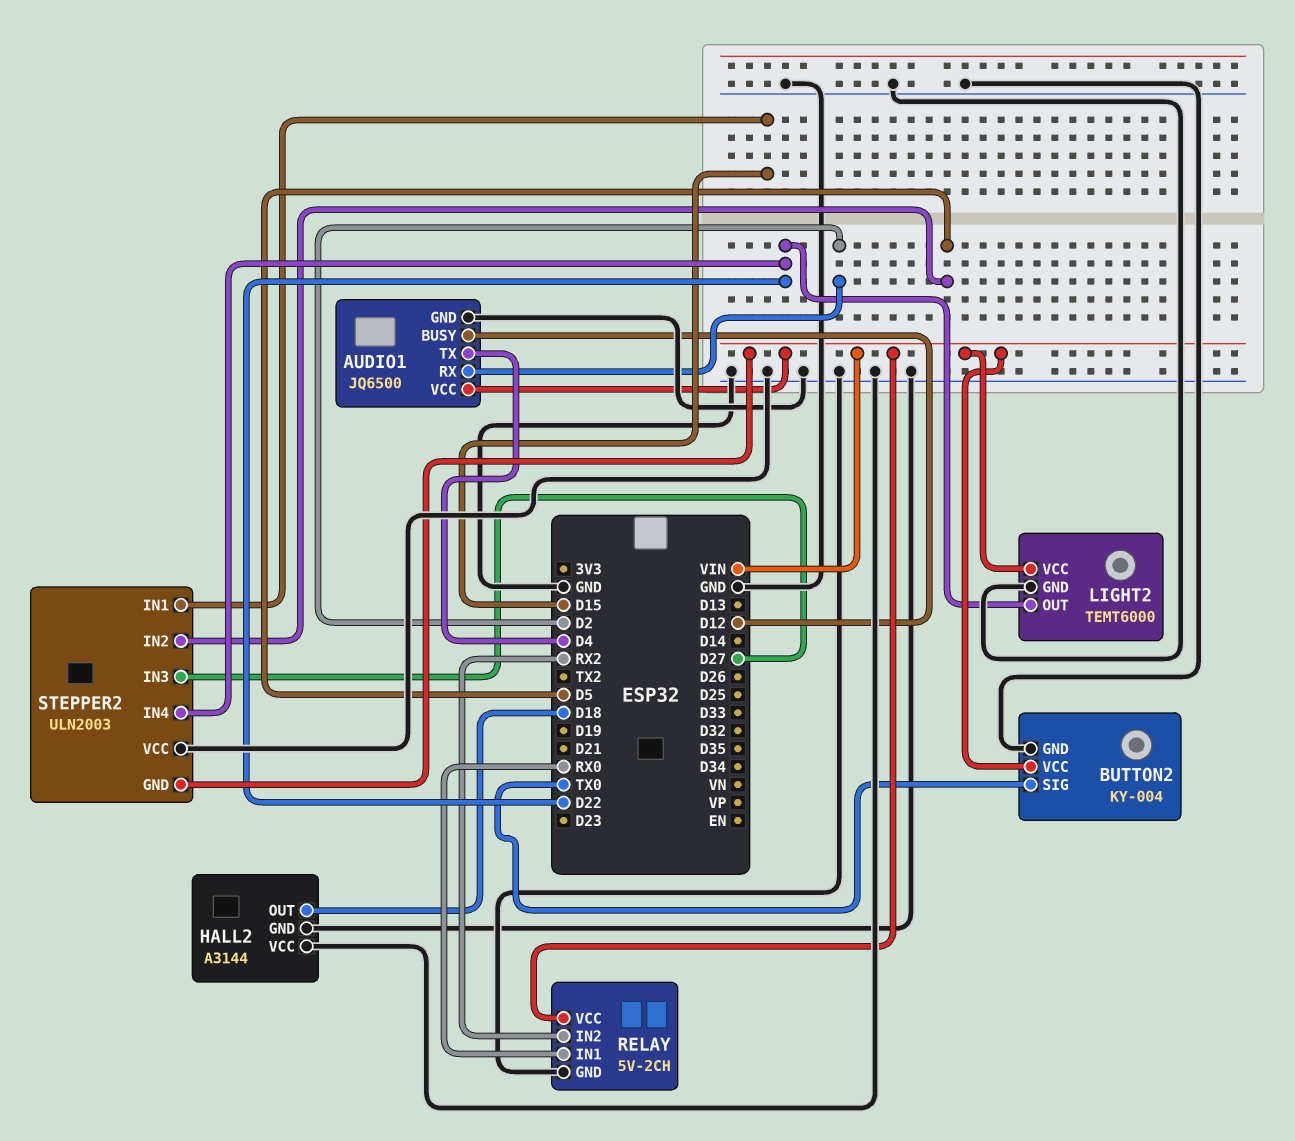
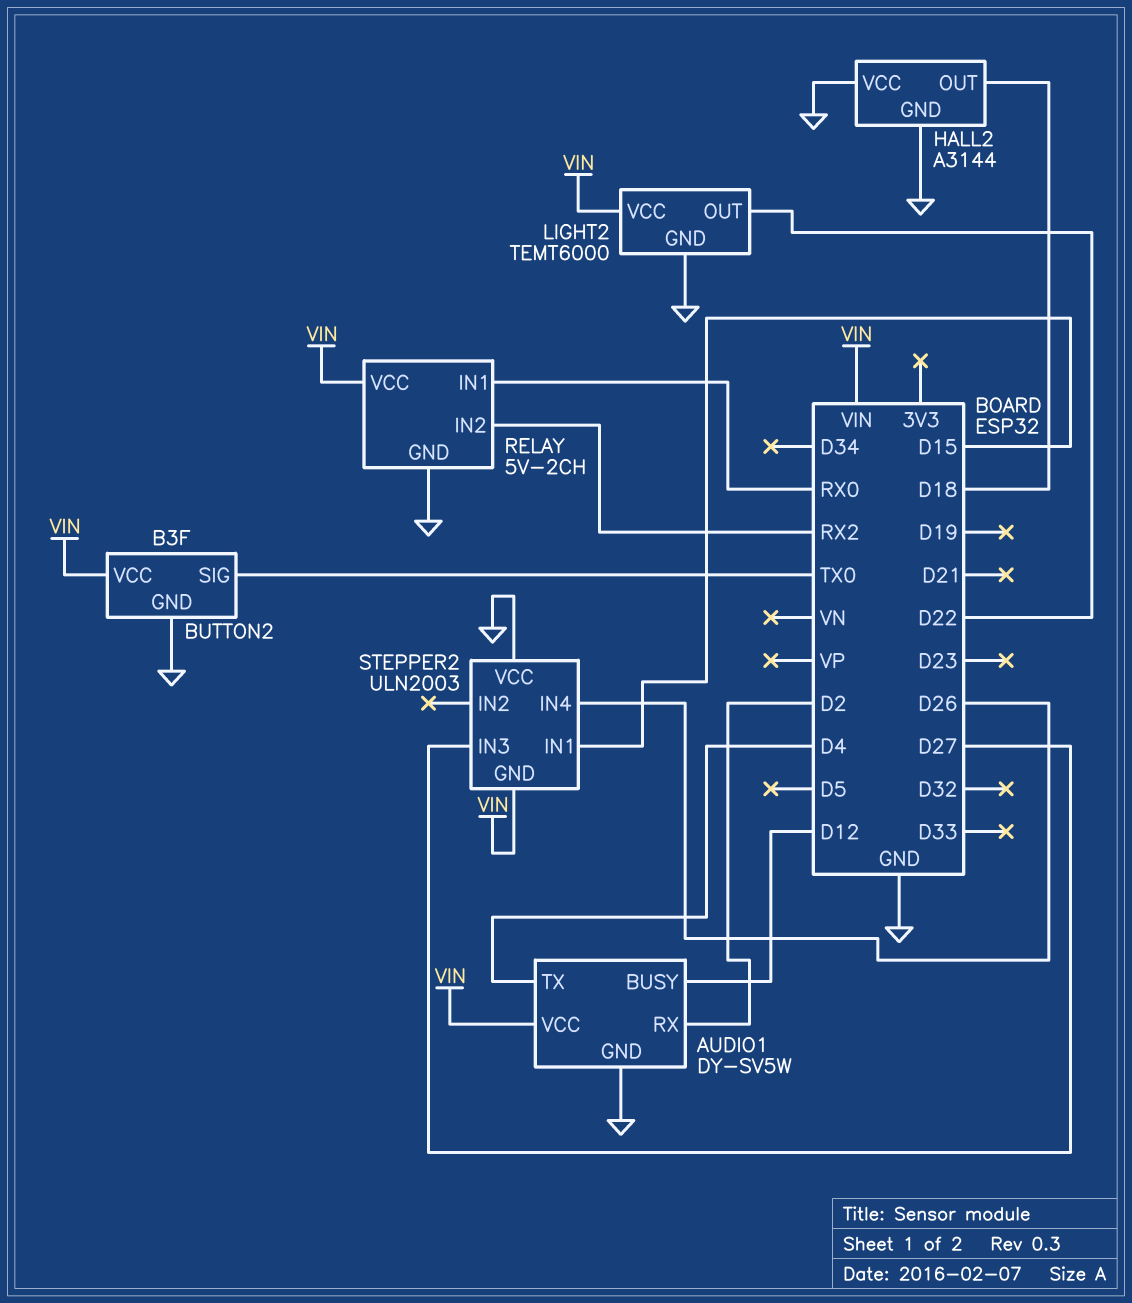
AUDIO1: JQ6500 -> DY-SV5W
BUTTON2: KY-004 -> B3F
STEPPER2 pin IN2: D5 -> none
STEPPER2 pin IN4: D22 -> D26

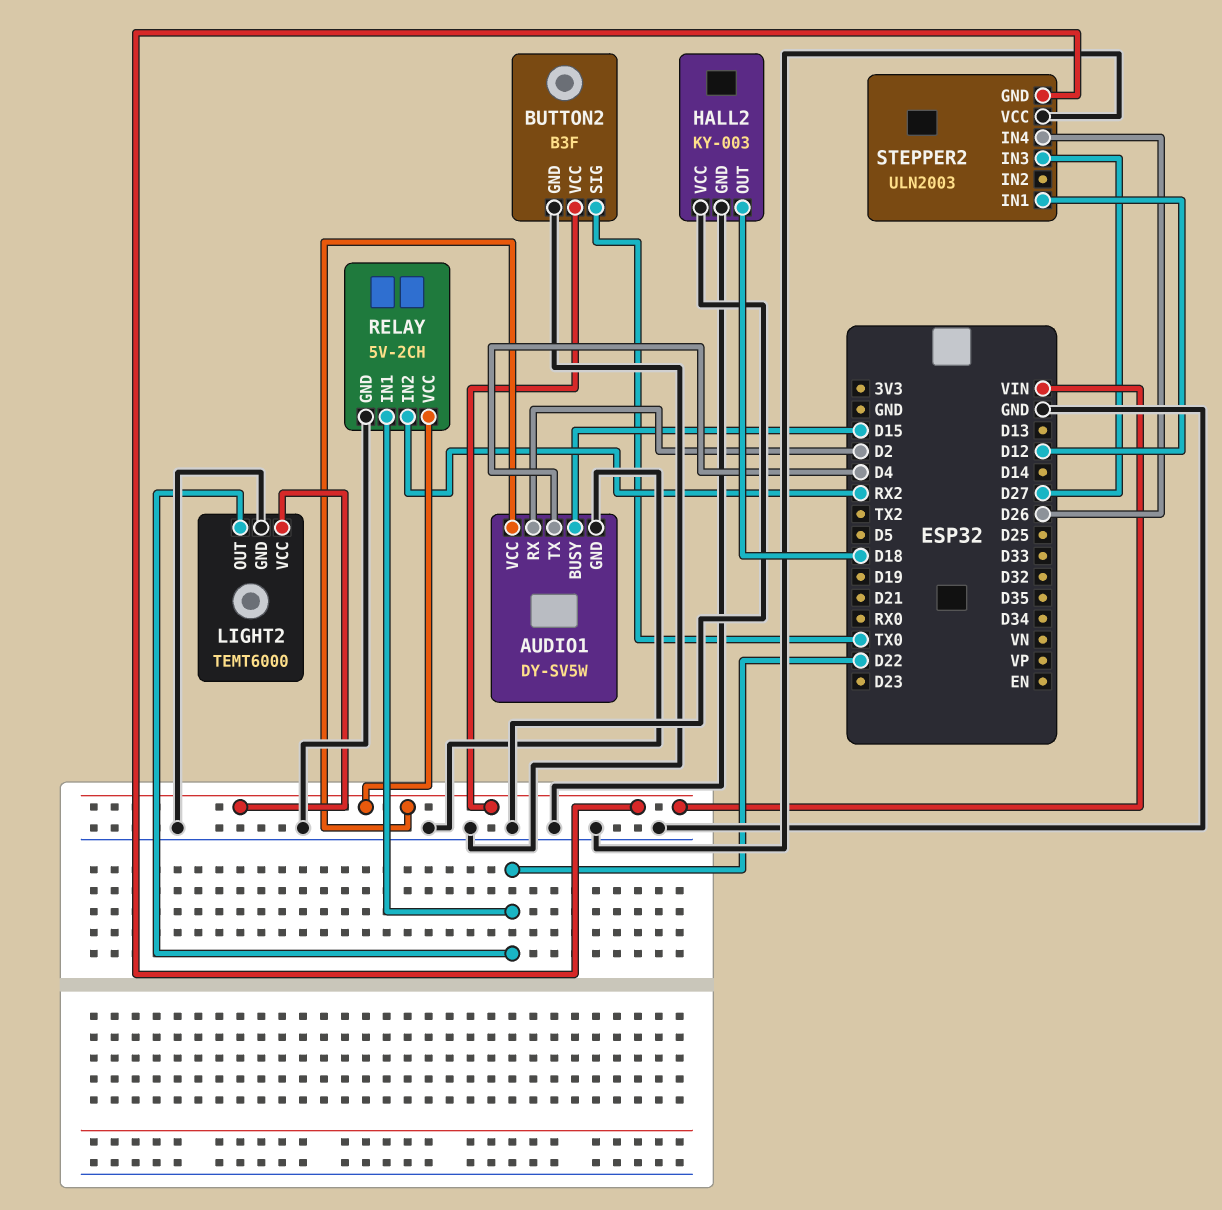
AUDIO1 pin BUSY: D12 -> D15
HALL2: A3144 -> KY-003
RELAY pin IN1: RX0 -> D22
STEPPER2 pin IN1: D15 -> D12

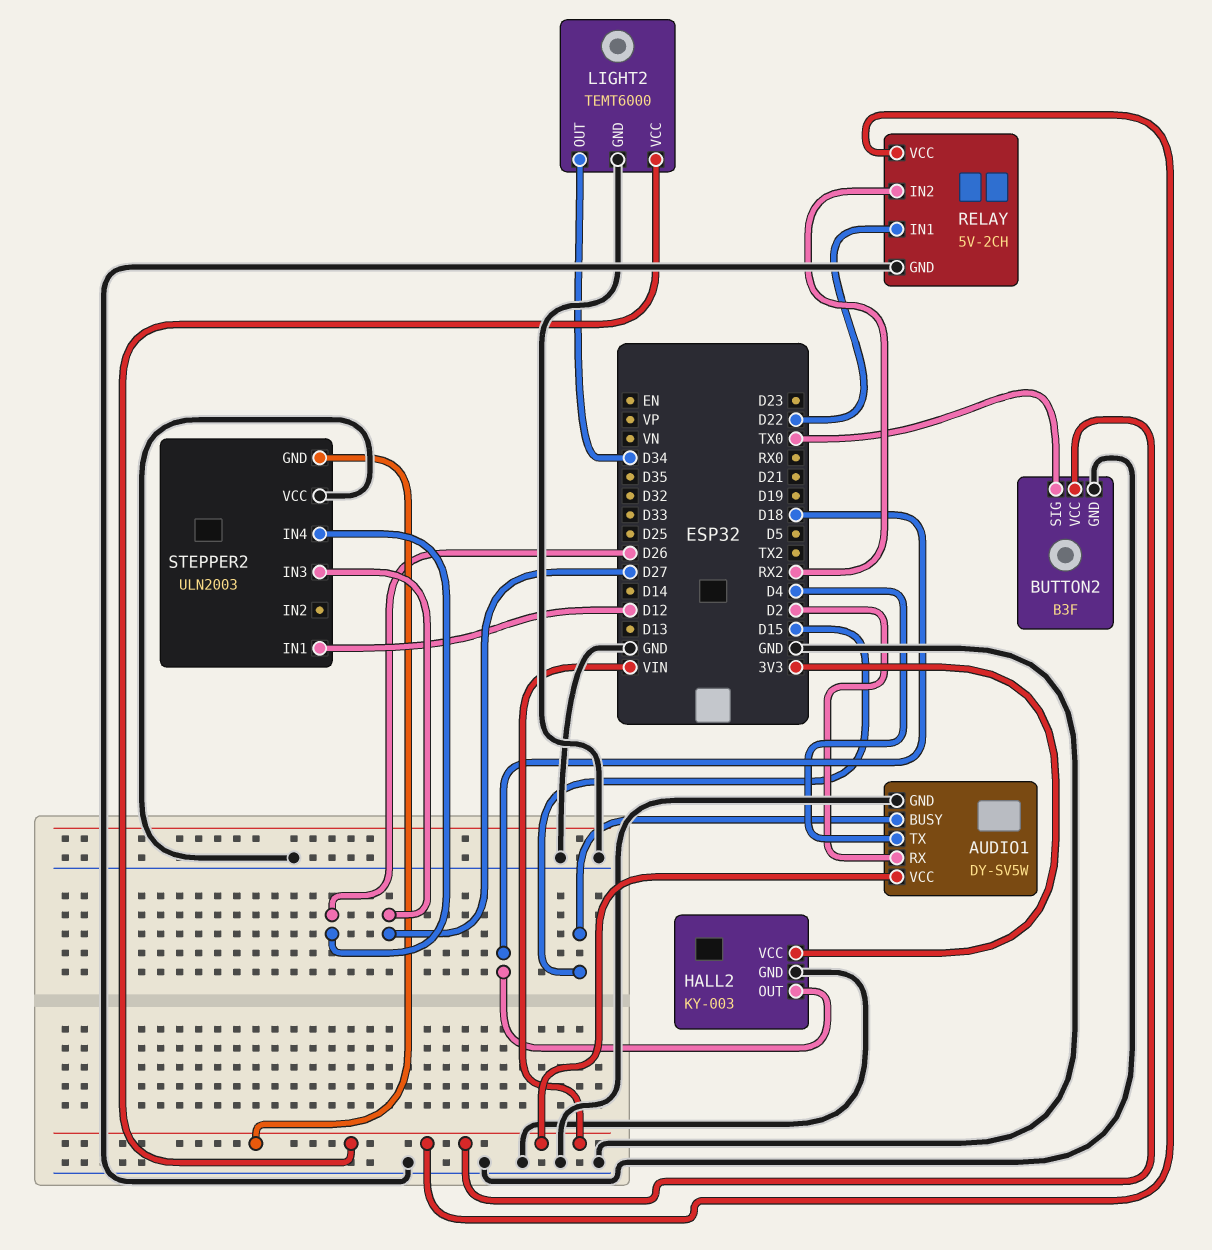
HALL2 pin VCC: GND -> 3V3
LIGHT2 pin OUT: D22 -> D34

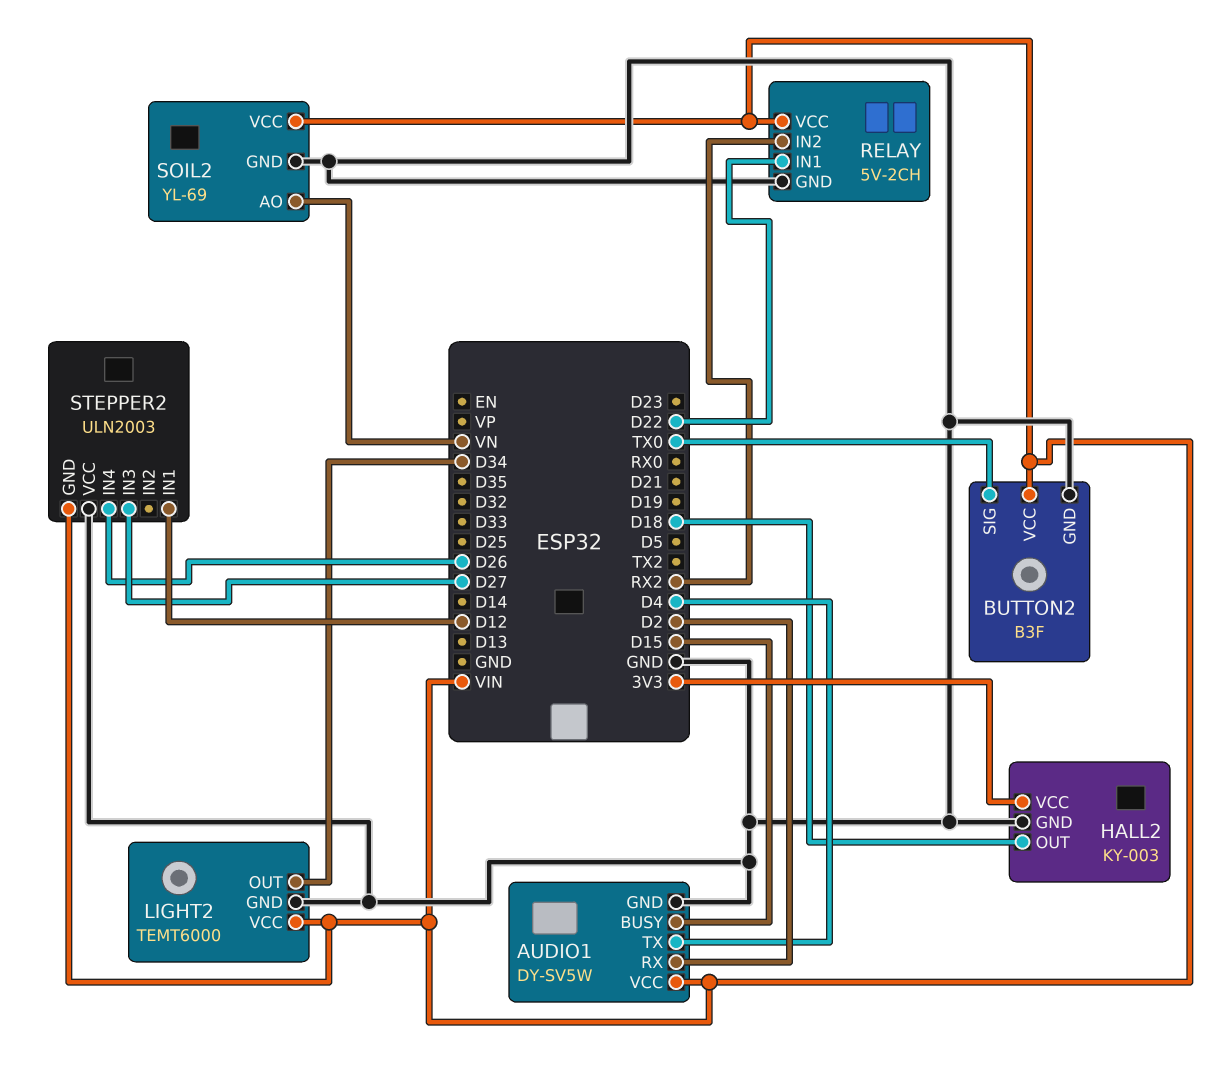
SOIL2: none -> YL-69
SOIL2 pin AO: none -> VN
SOIL2 pin GND: none -> GND
SOIL2 pin VCC: none -> VIN

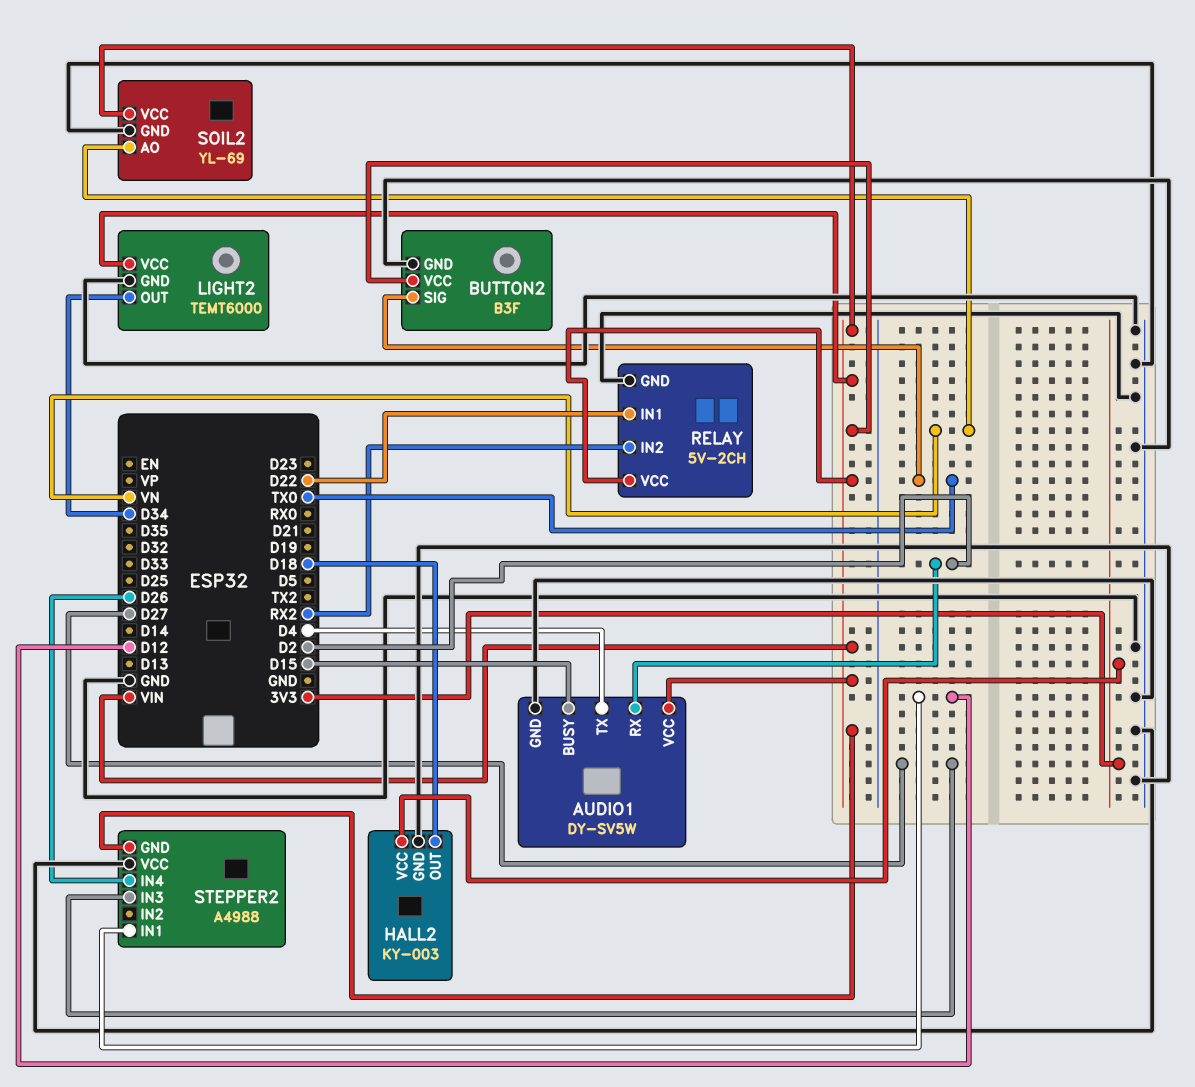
STEPPER2: ULN2003 -> A4988

